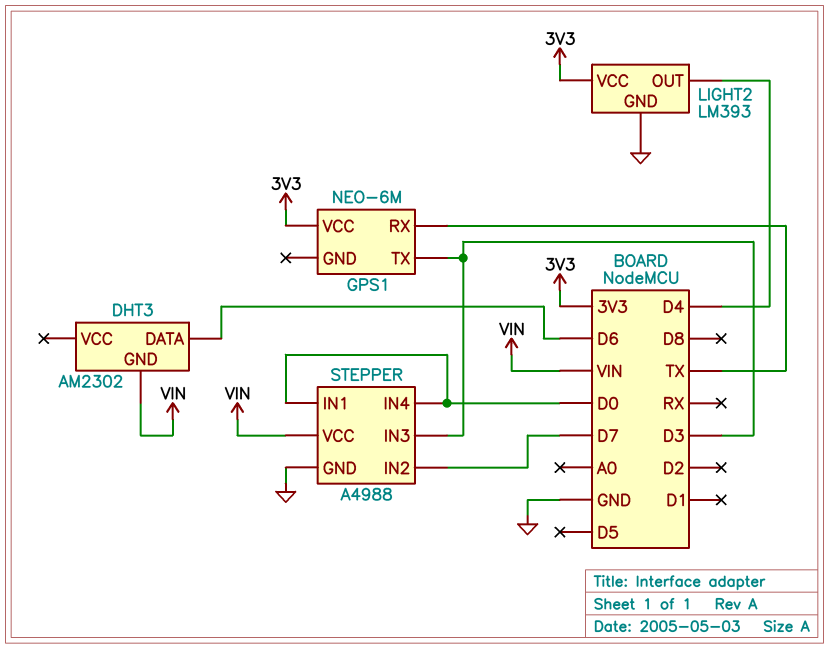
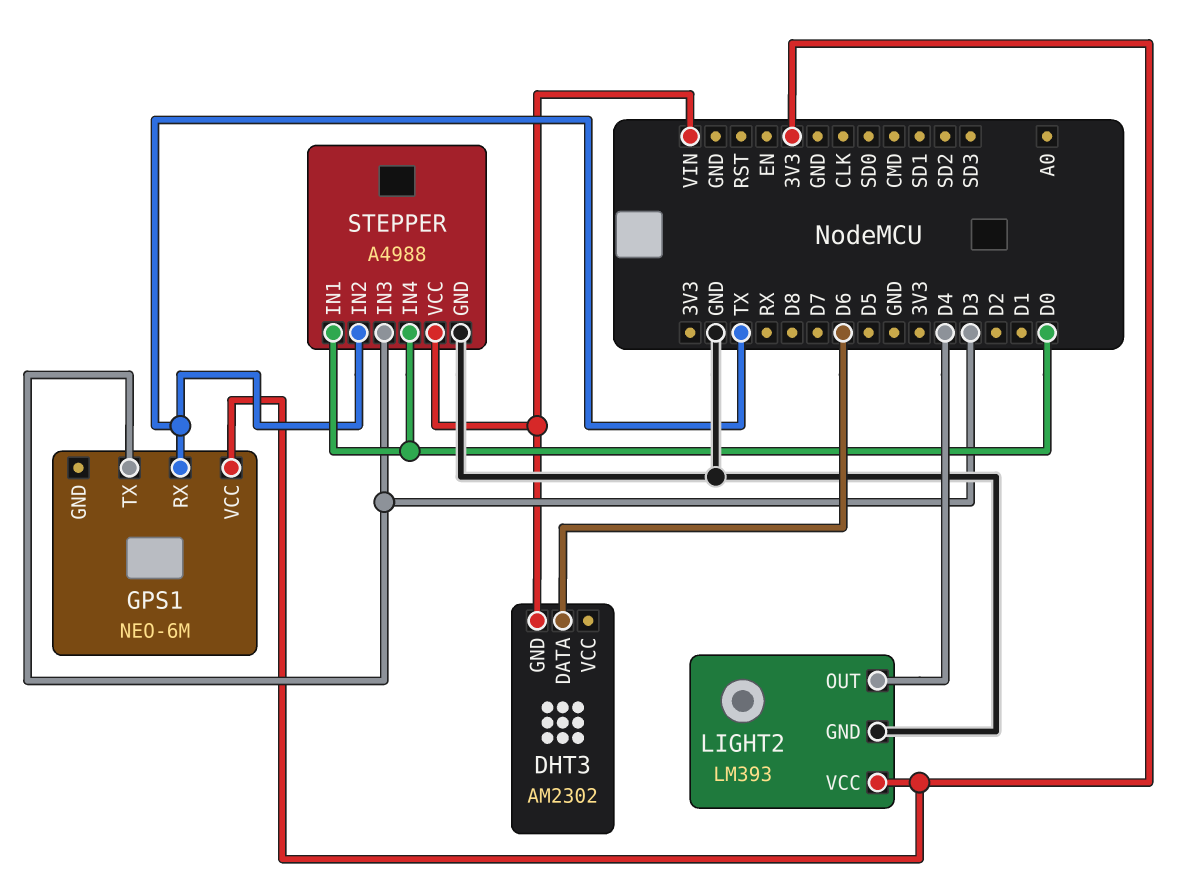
STEPPER pin IN2: D7 -> TX

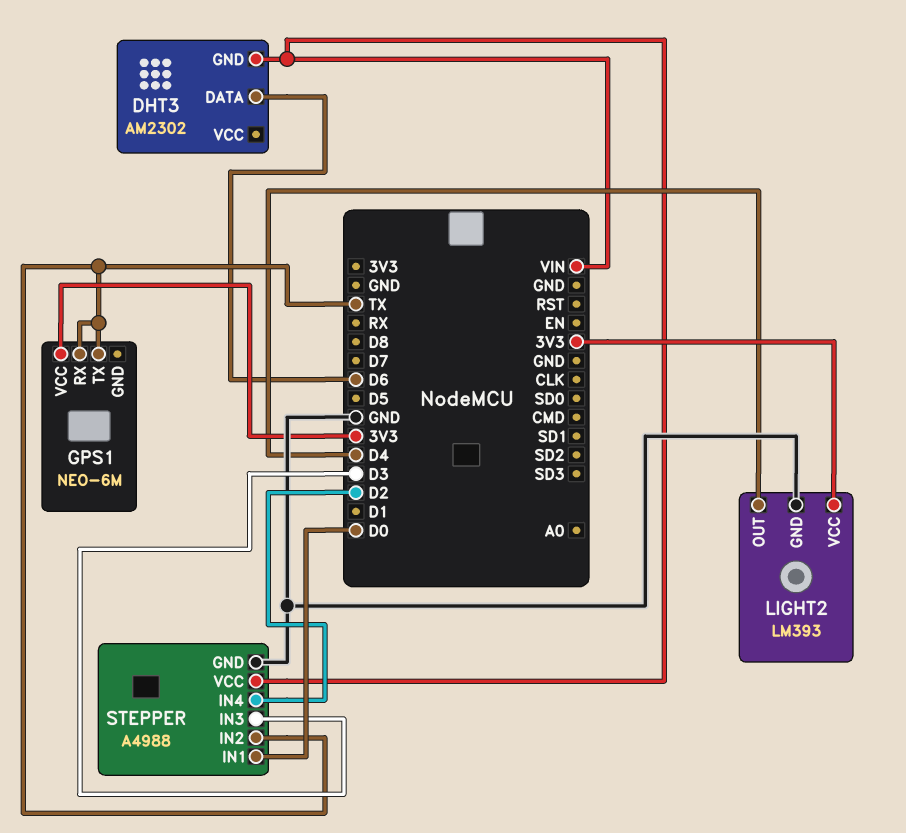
GPS1 pin TX: D3 -> TX
STEPPER pin IN4: D0 -> D2

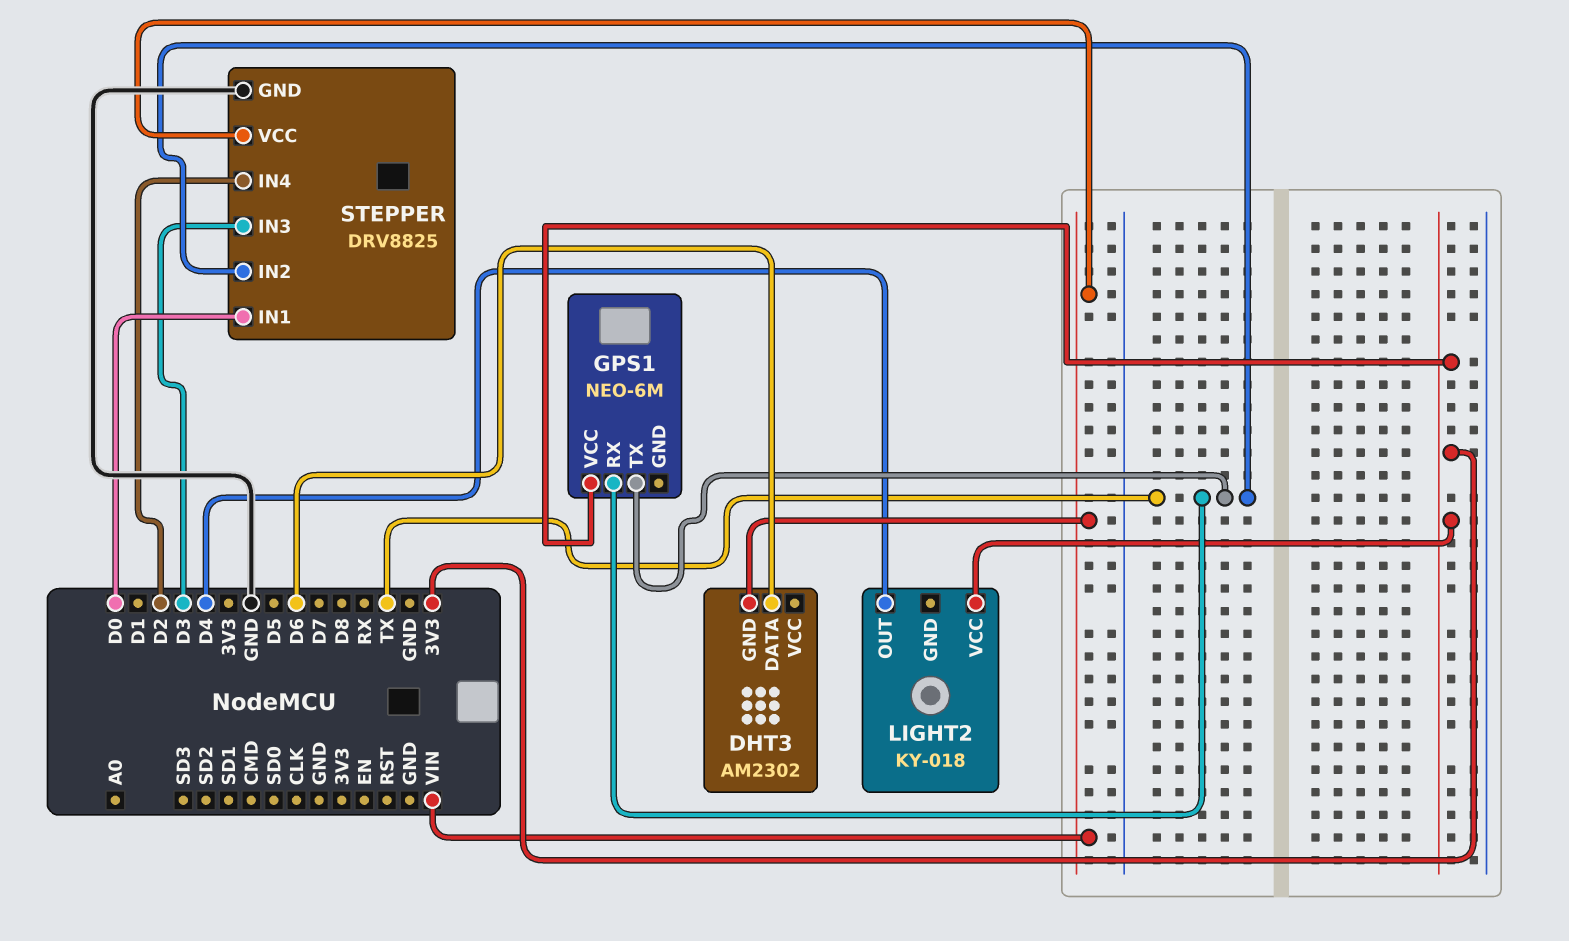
LIGHT2: LM393 -> KY-018
LIGHT2 pin GND: GND -> none
STEPPER: A4988 -> DRV8825

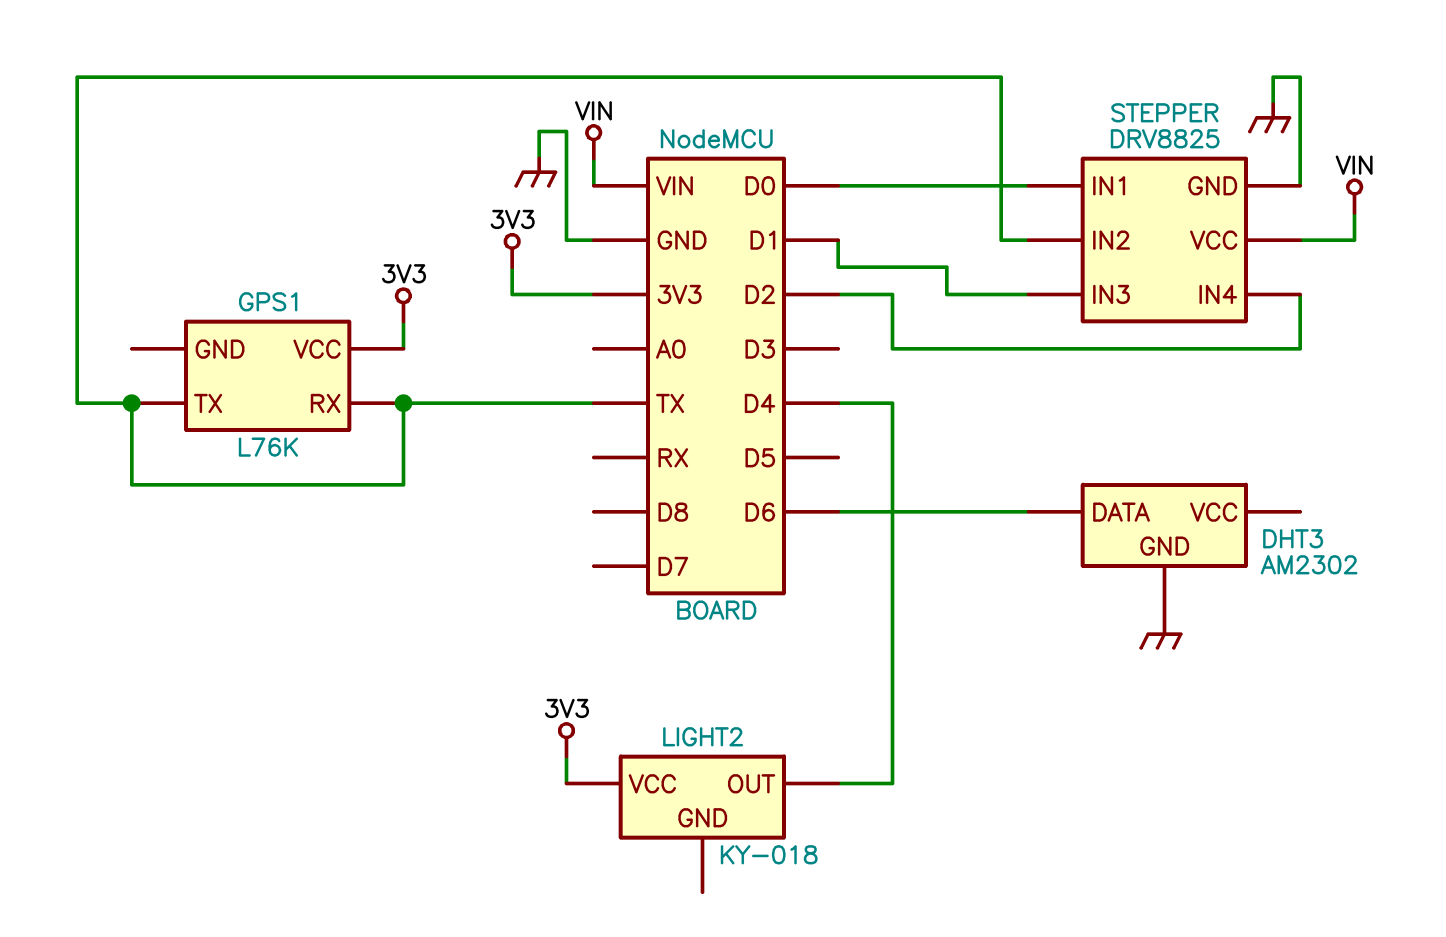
DHT3 pin GND: VIN -> GND
GPS1: NEO-6M -> L76K
STEPPER pin IN3: D3 -> D1

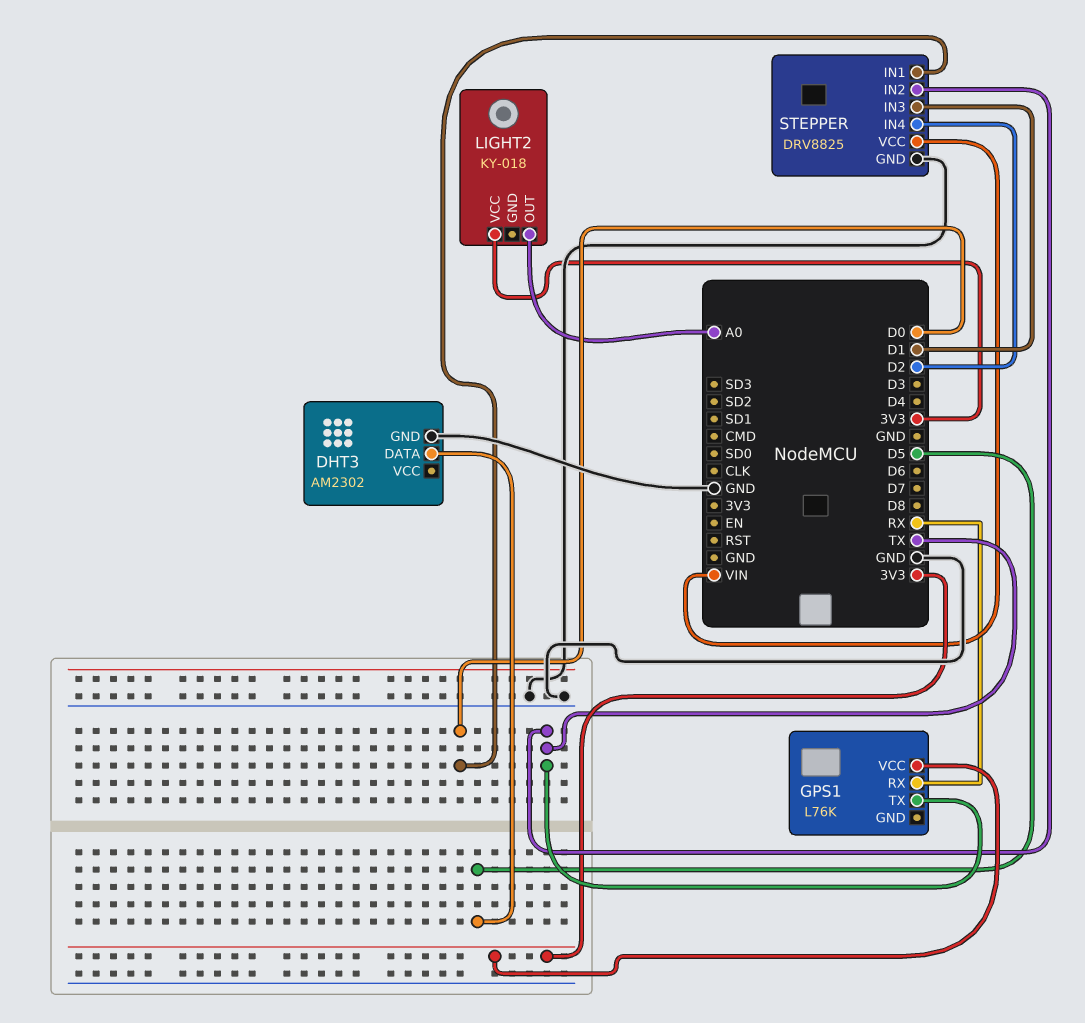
DHT3 pin DATA: D6 -> D5
GPS1 pin RX: TX -> RX
LIGHT2 pin OUT: D4 -> A0

